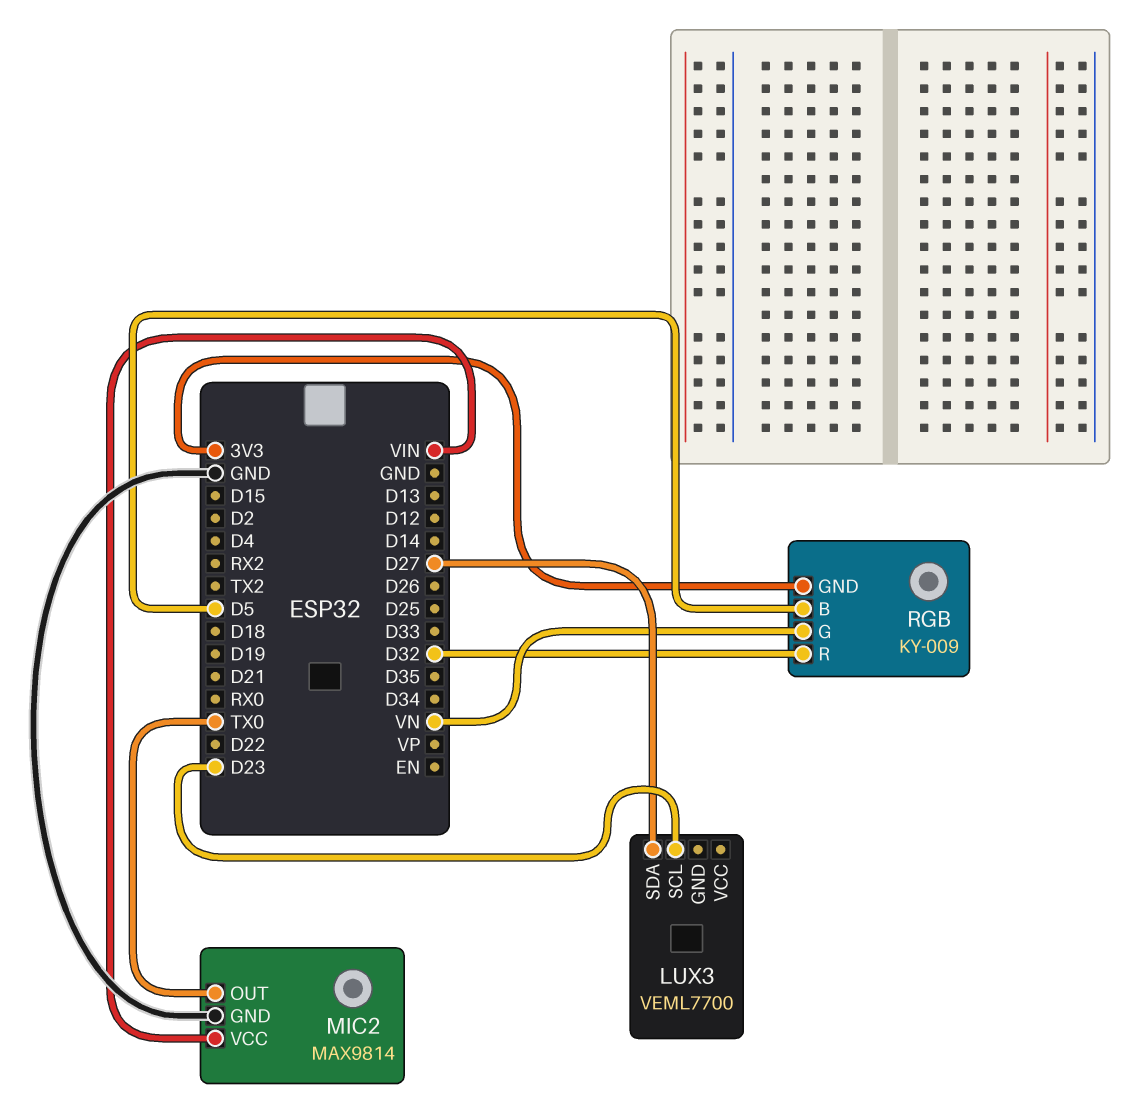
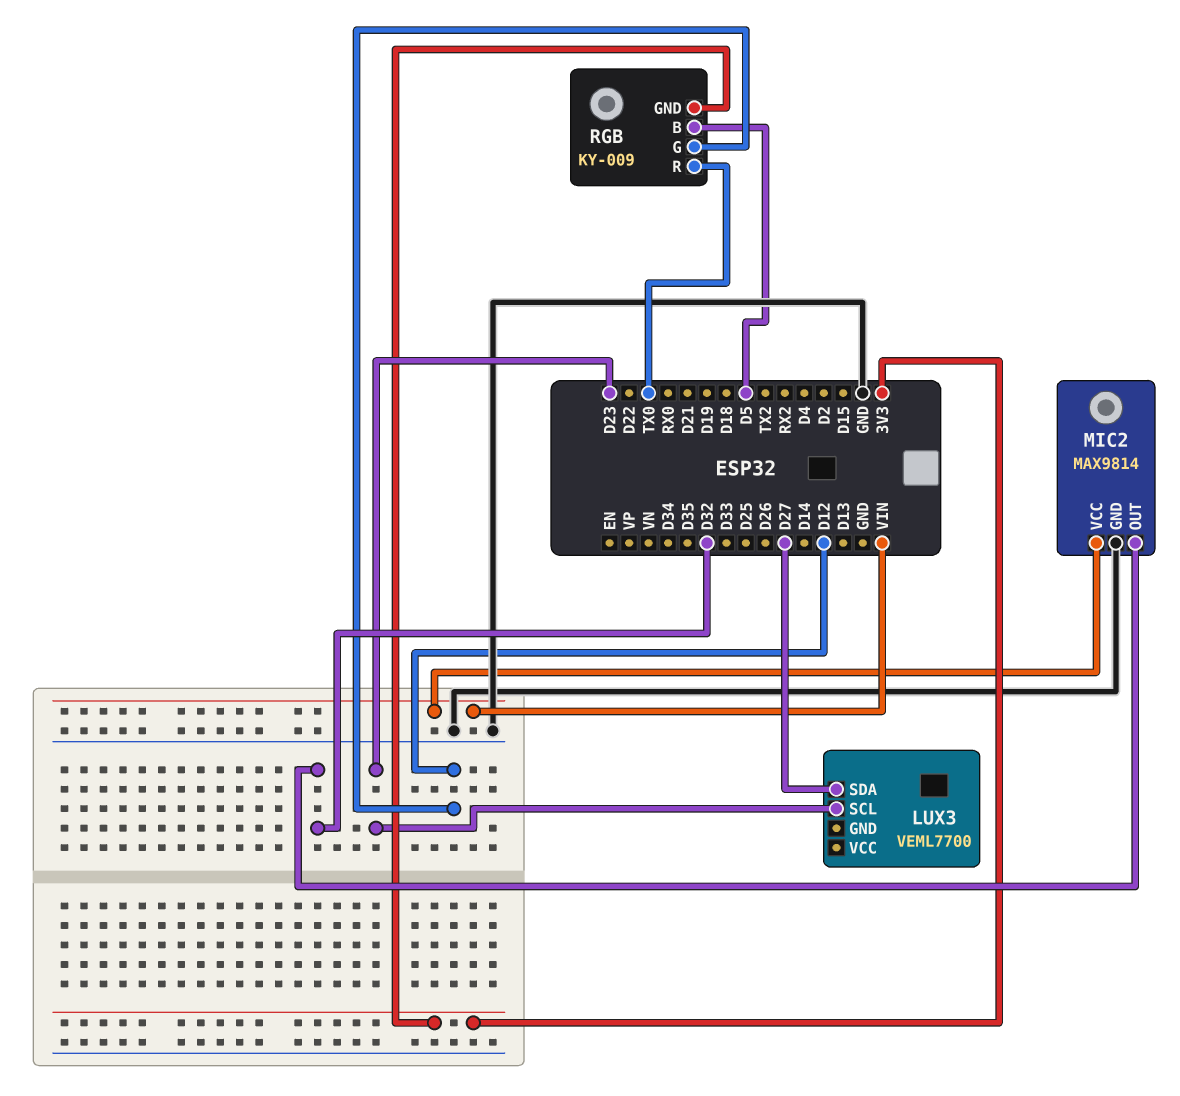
MIC2 pin OUT: TX0 -> D32
RGB pin G: VN -> D12
RGB pin R: D32 -> TX0

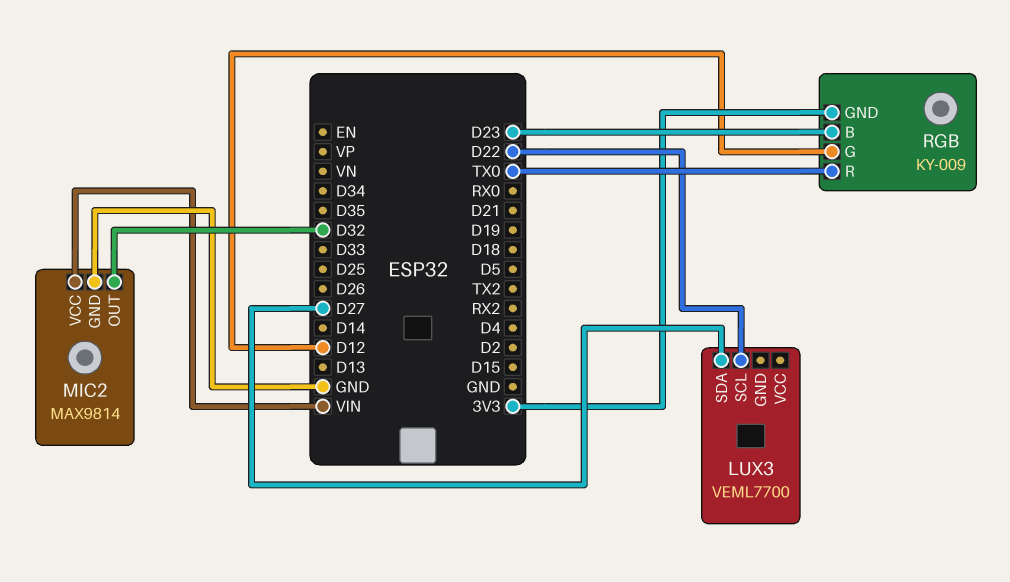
LUX3 pin SCL: D23 -> D22
RGB pin B: D5 -> D23

